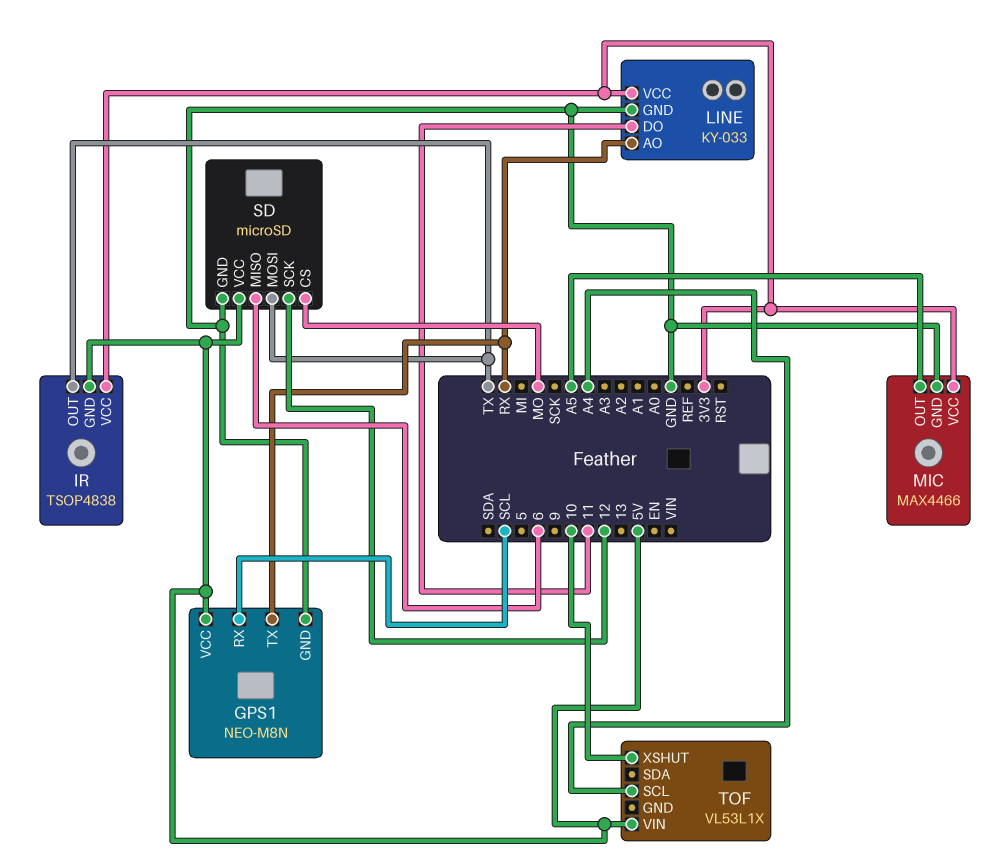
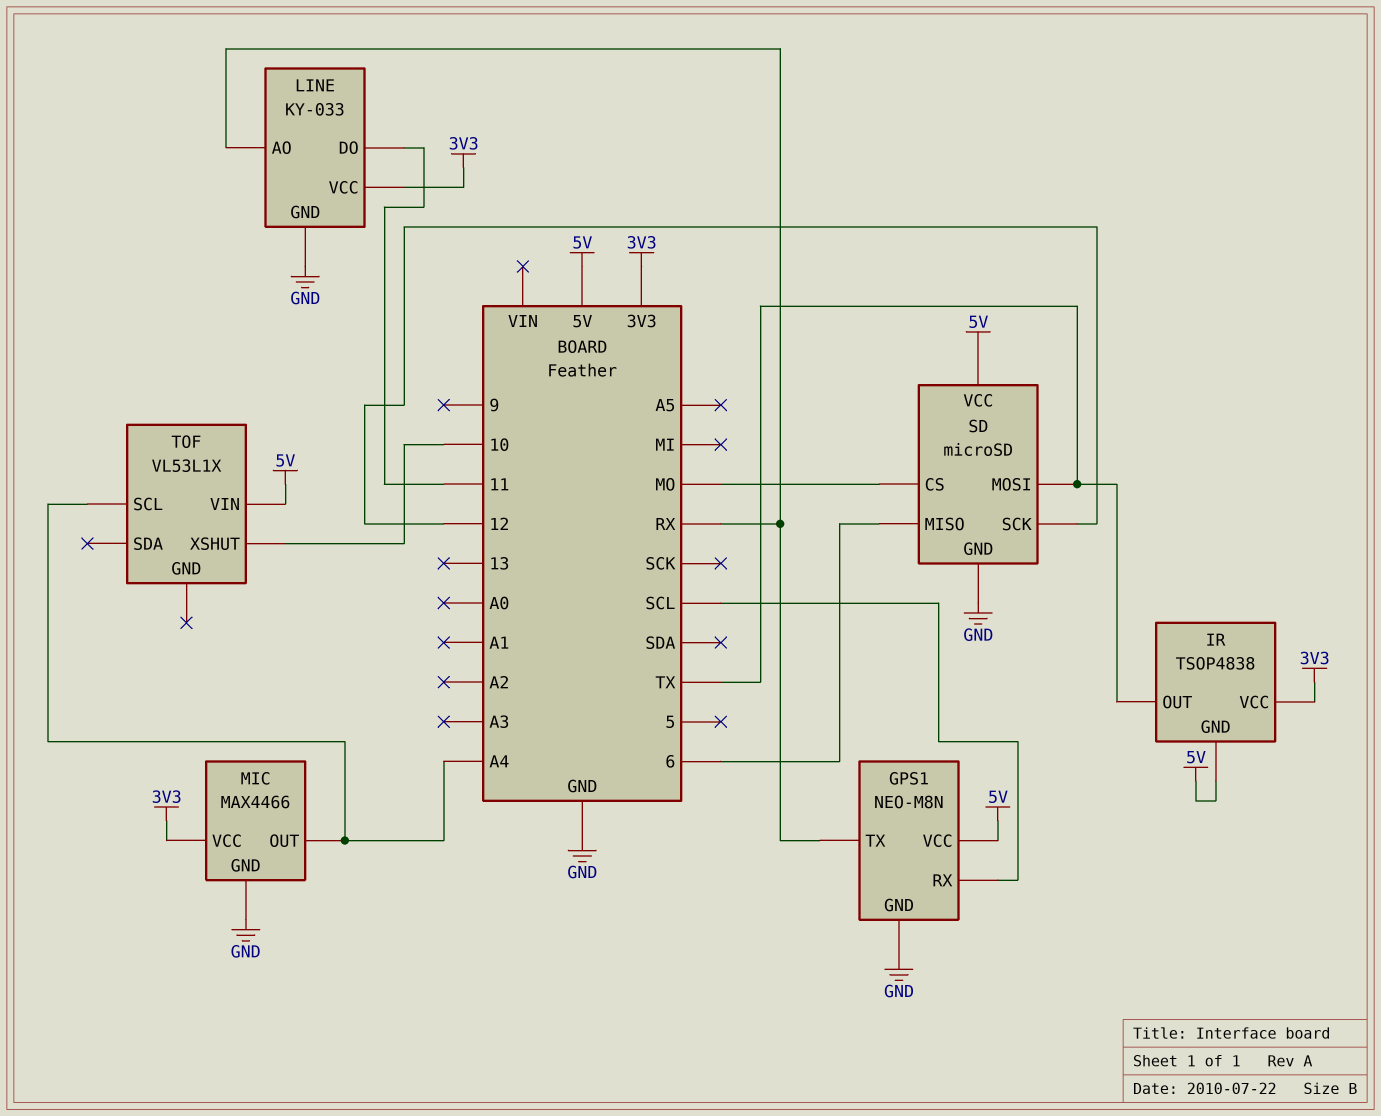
MIC pin OUT: A5 -> A4

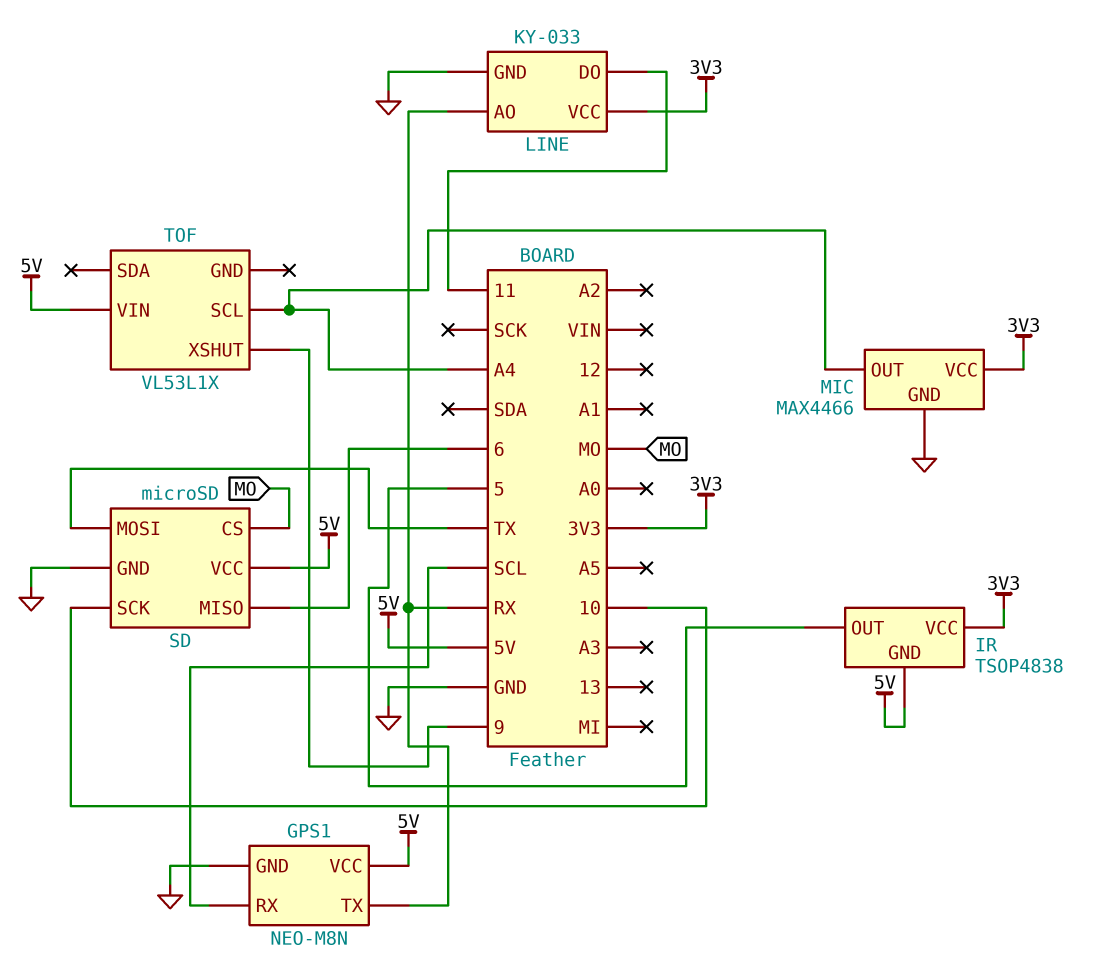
IR pin OUT: TX -> 5
SD pin SCK: 12 -> 10
TOF pin XSHUT: 10 -> 9

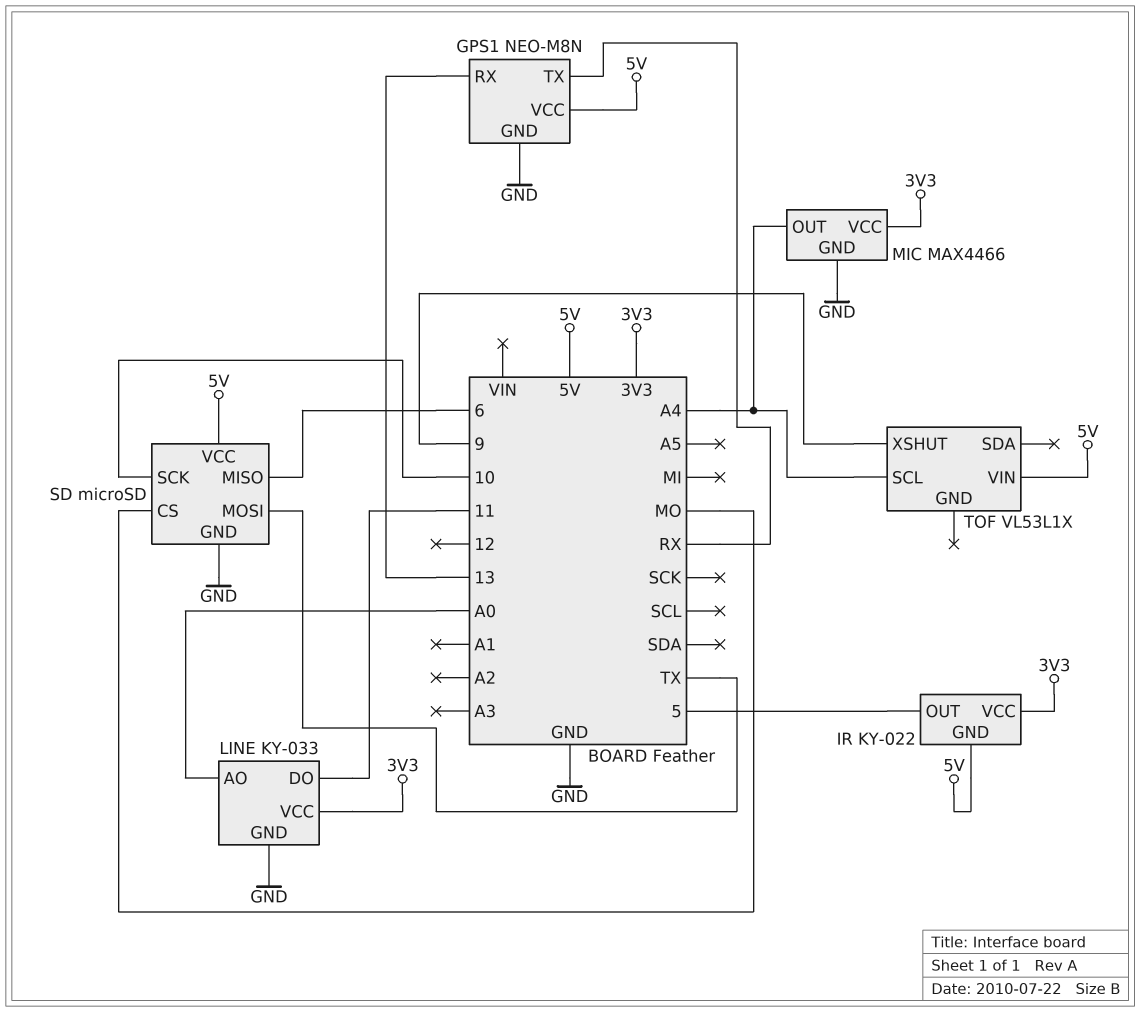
GPS1 pin RX: SCL -> 13
IR: TSOP4838 -> KY-022
LINE pin AO: RX -> A0

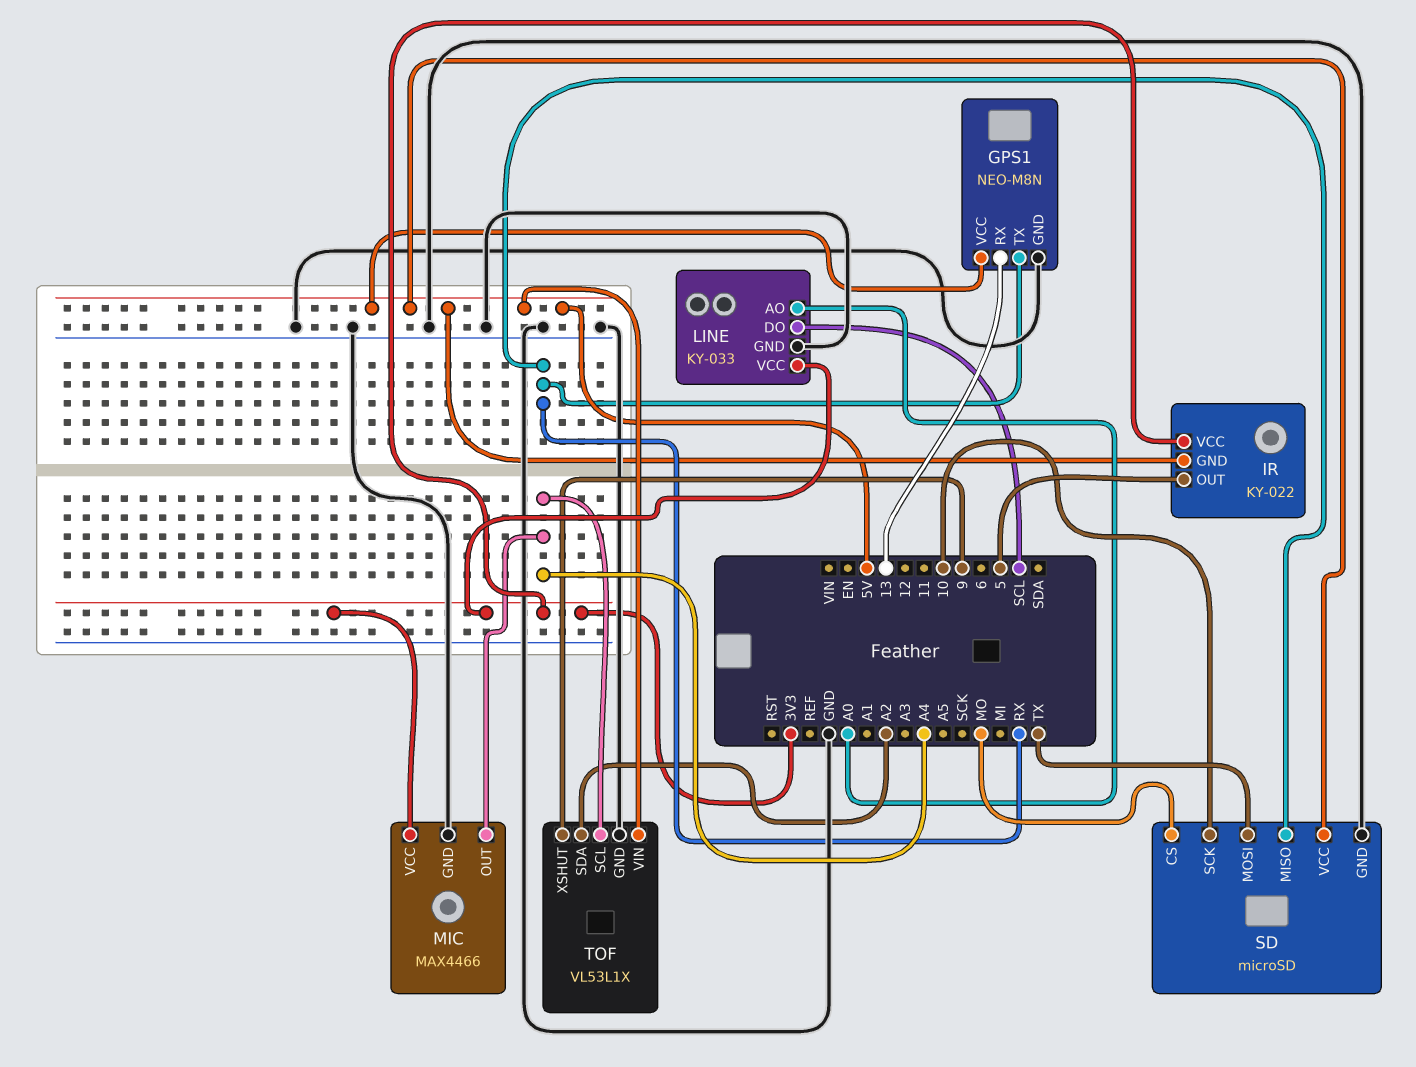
LINE pin DO: 11 -> SCL
SD pin MISO: 6 -> RX
TOF pin GND: none -> GND
TOF pin SDA: none -> A2

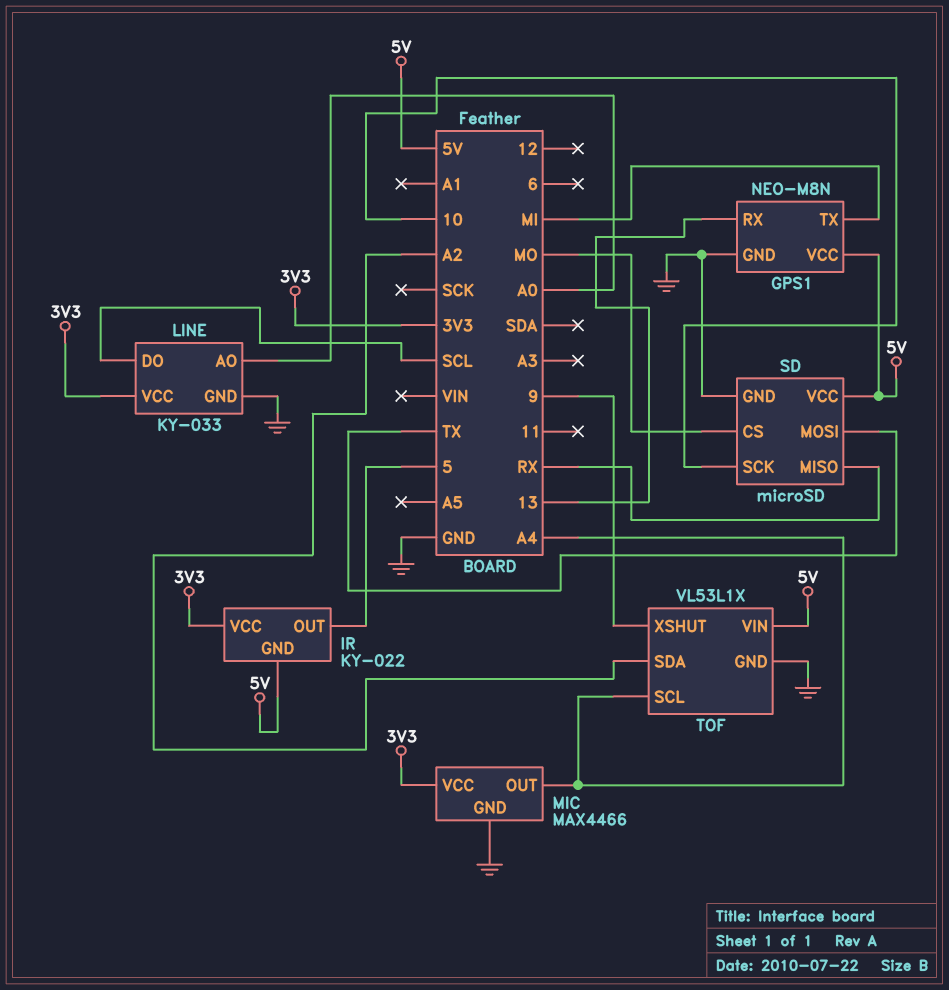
GPS1 pin TX: RX -> MI

